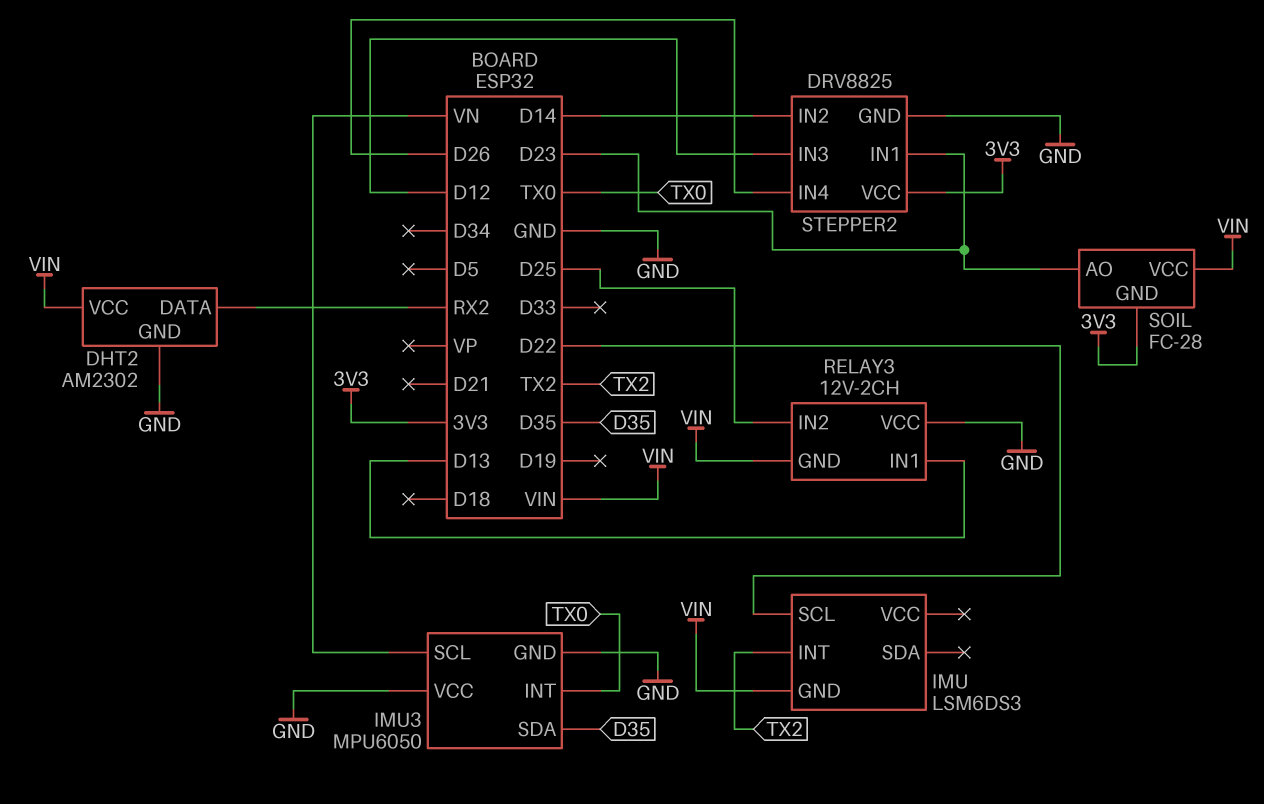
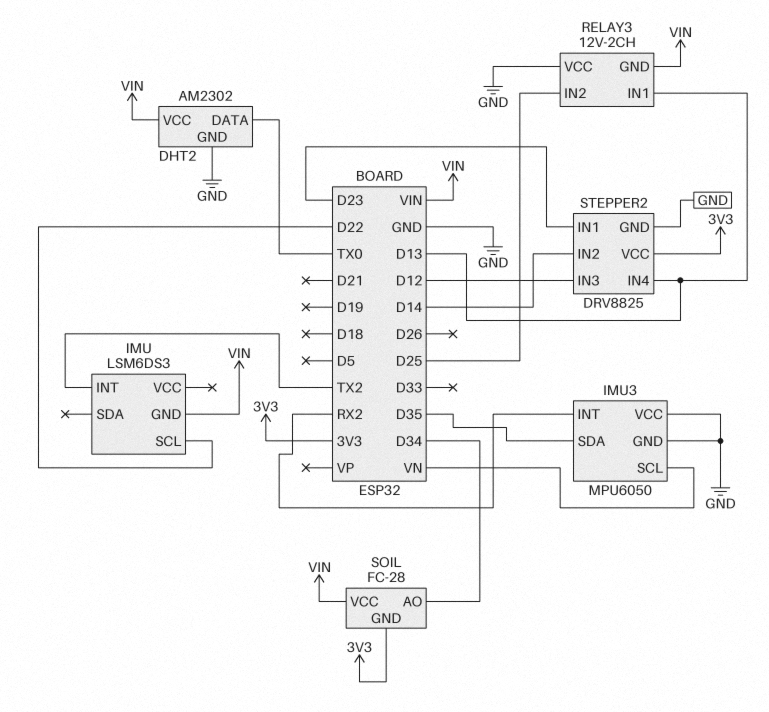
DHT2 pin DATA: RX2 -> TX0
IMU3 pin INT: TX0 -> RX2
SOIL pin AO: D23 -> D34
STEPPER2 pin IN4: D26 -> D13

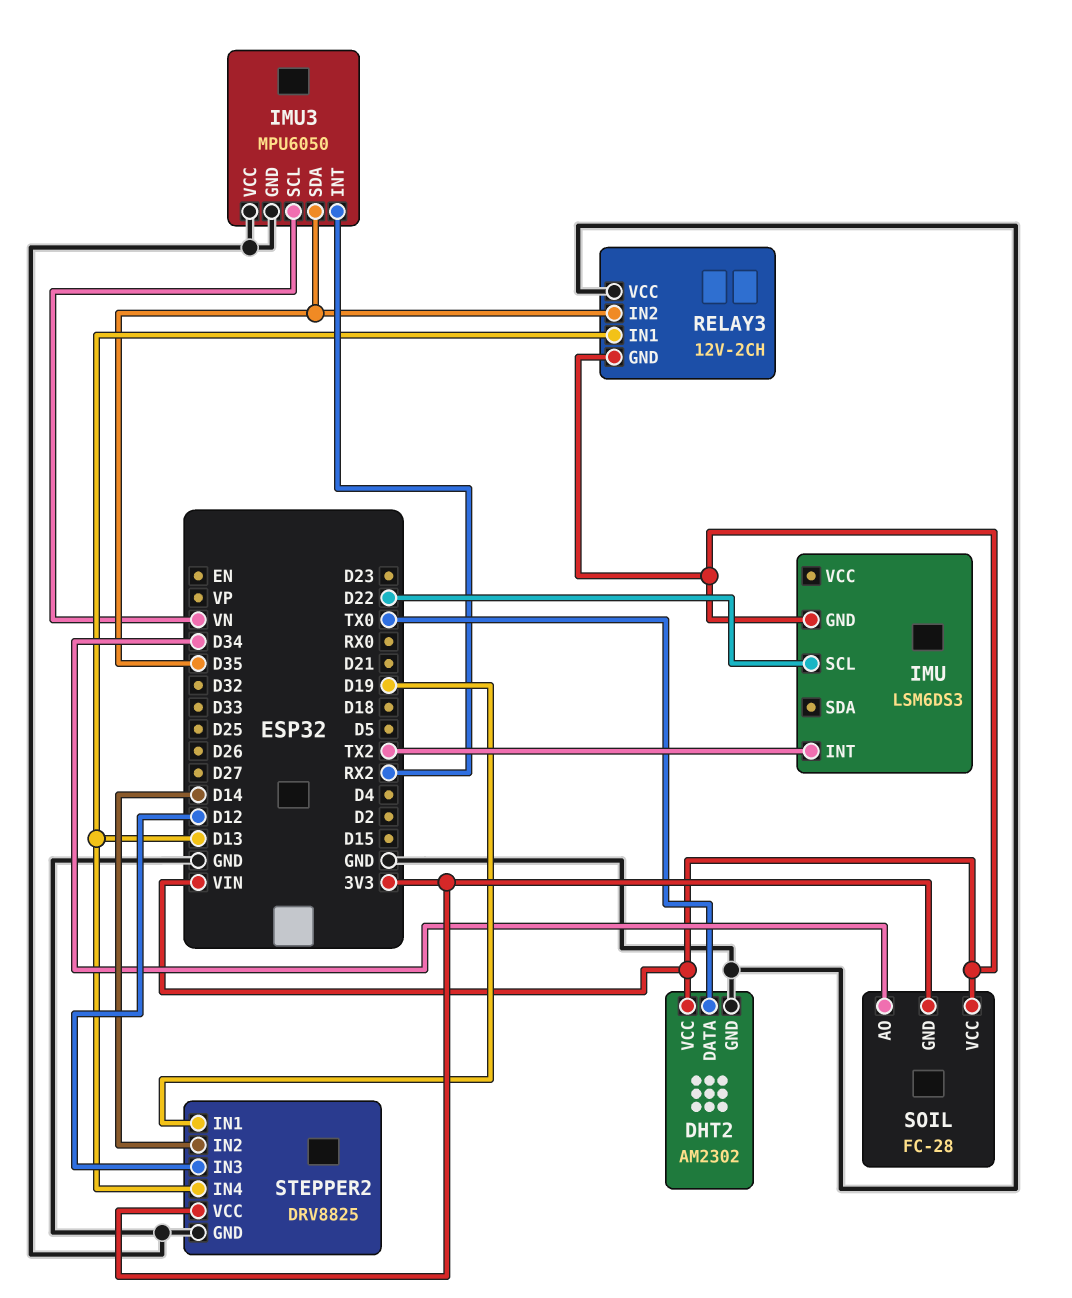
RELAY3 pin IN2: D25 -> D35
STEPPER2 pin IN1: D23 -> D19

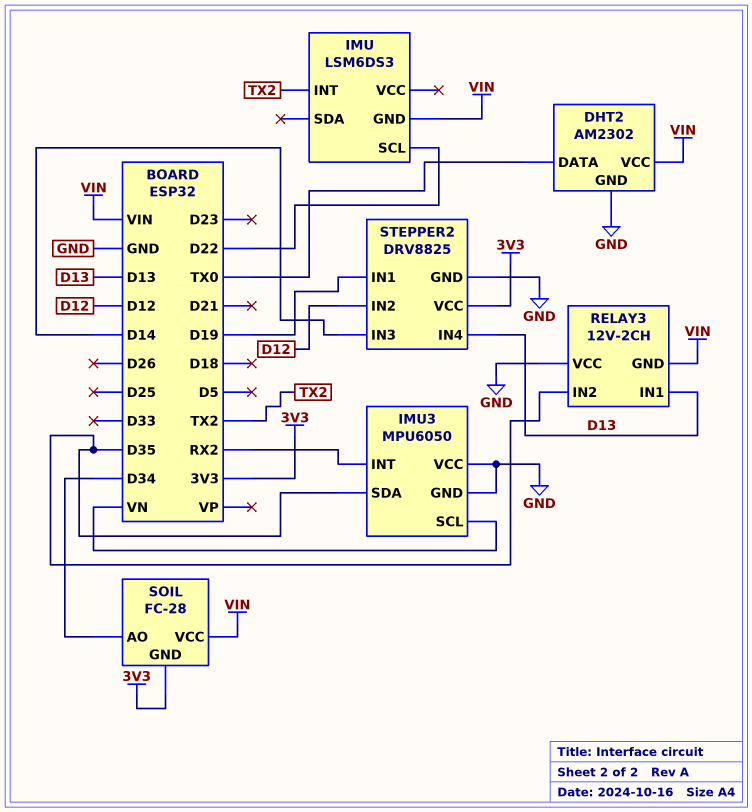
STEPPER2 pin IN2: D14 -> D12
STEPPER2 pin IN3: D12 -> D14

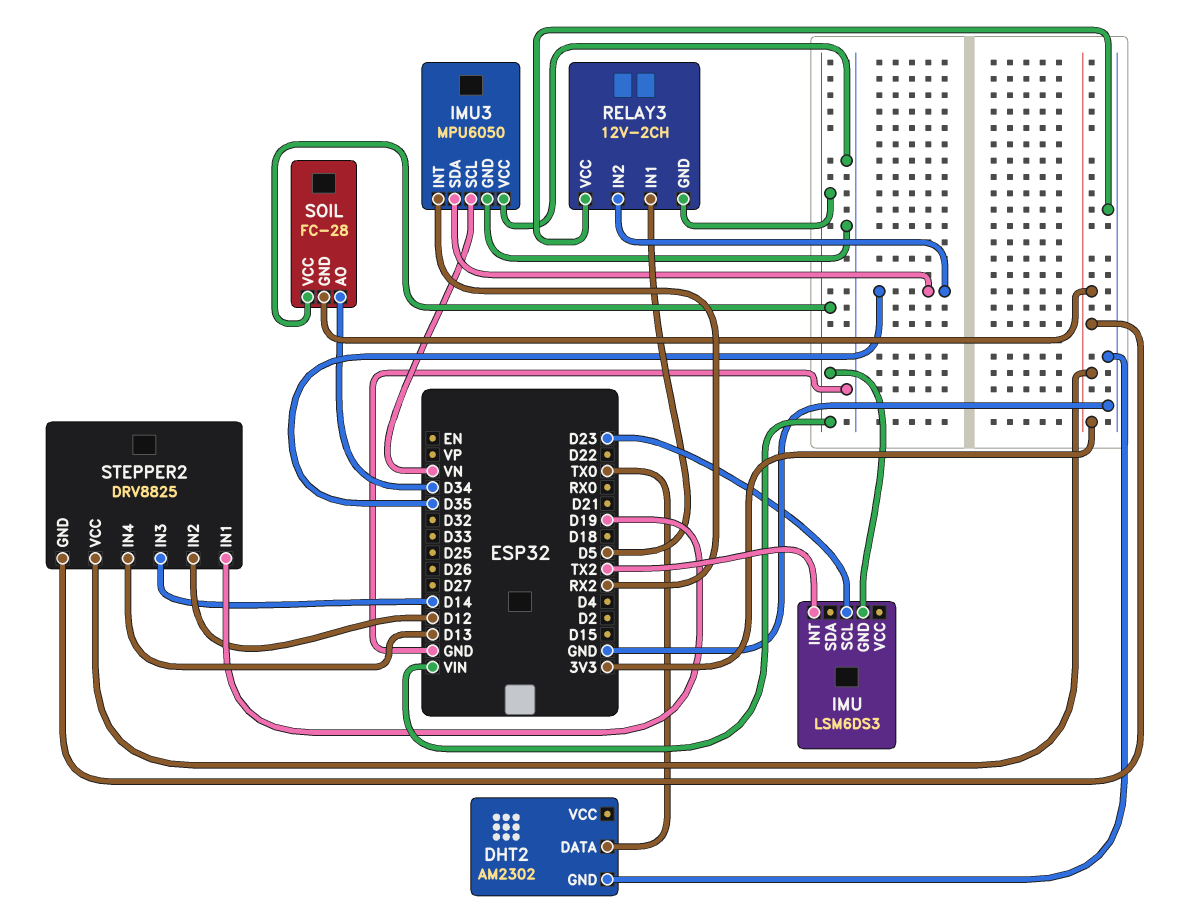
DHT2 pin VCC: VIN -> none
IMU pin SCL: D22 -> D23
RELAY3 pin IN1: D13 -> D5
STEPPER2 pin GND: GND -> 3V3

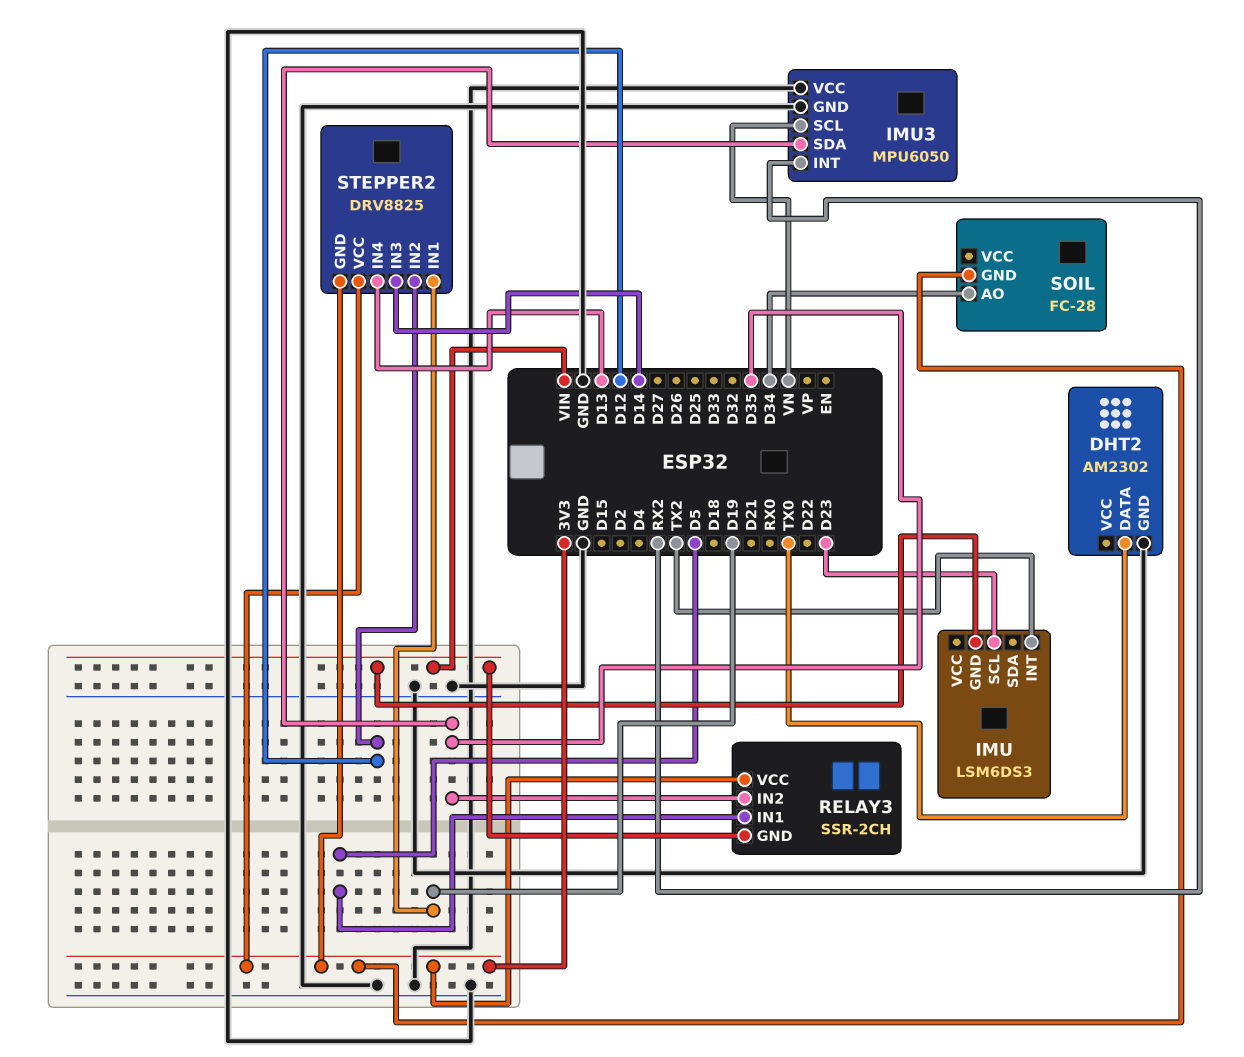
RELAY3: 12V-2CH -> SSR-2CH
RELAY3 pin VCC: GND -> 3V3
SOIL pin VCC: VIN -> none

